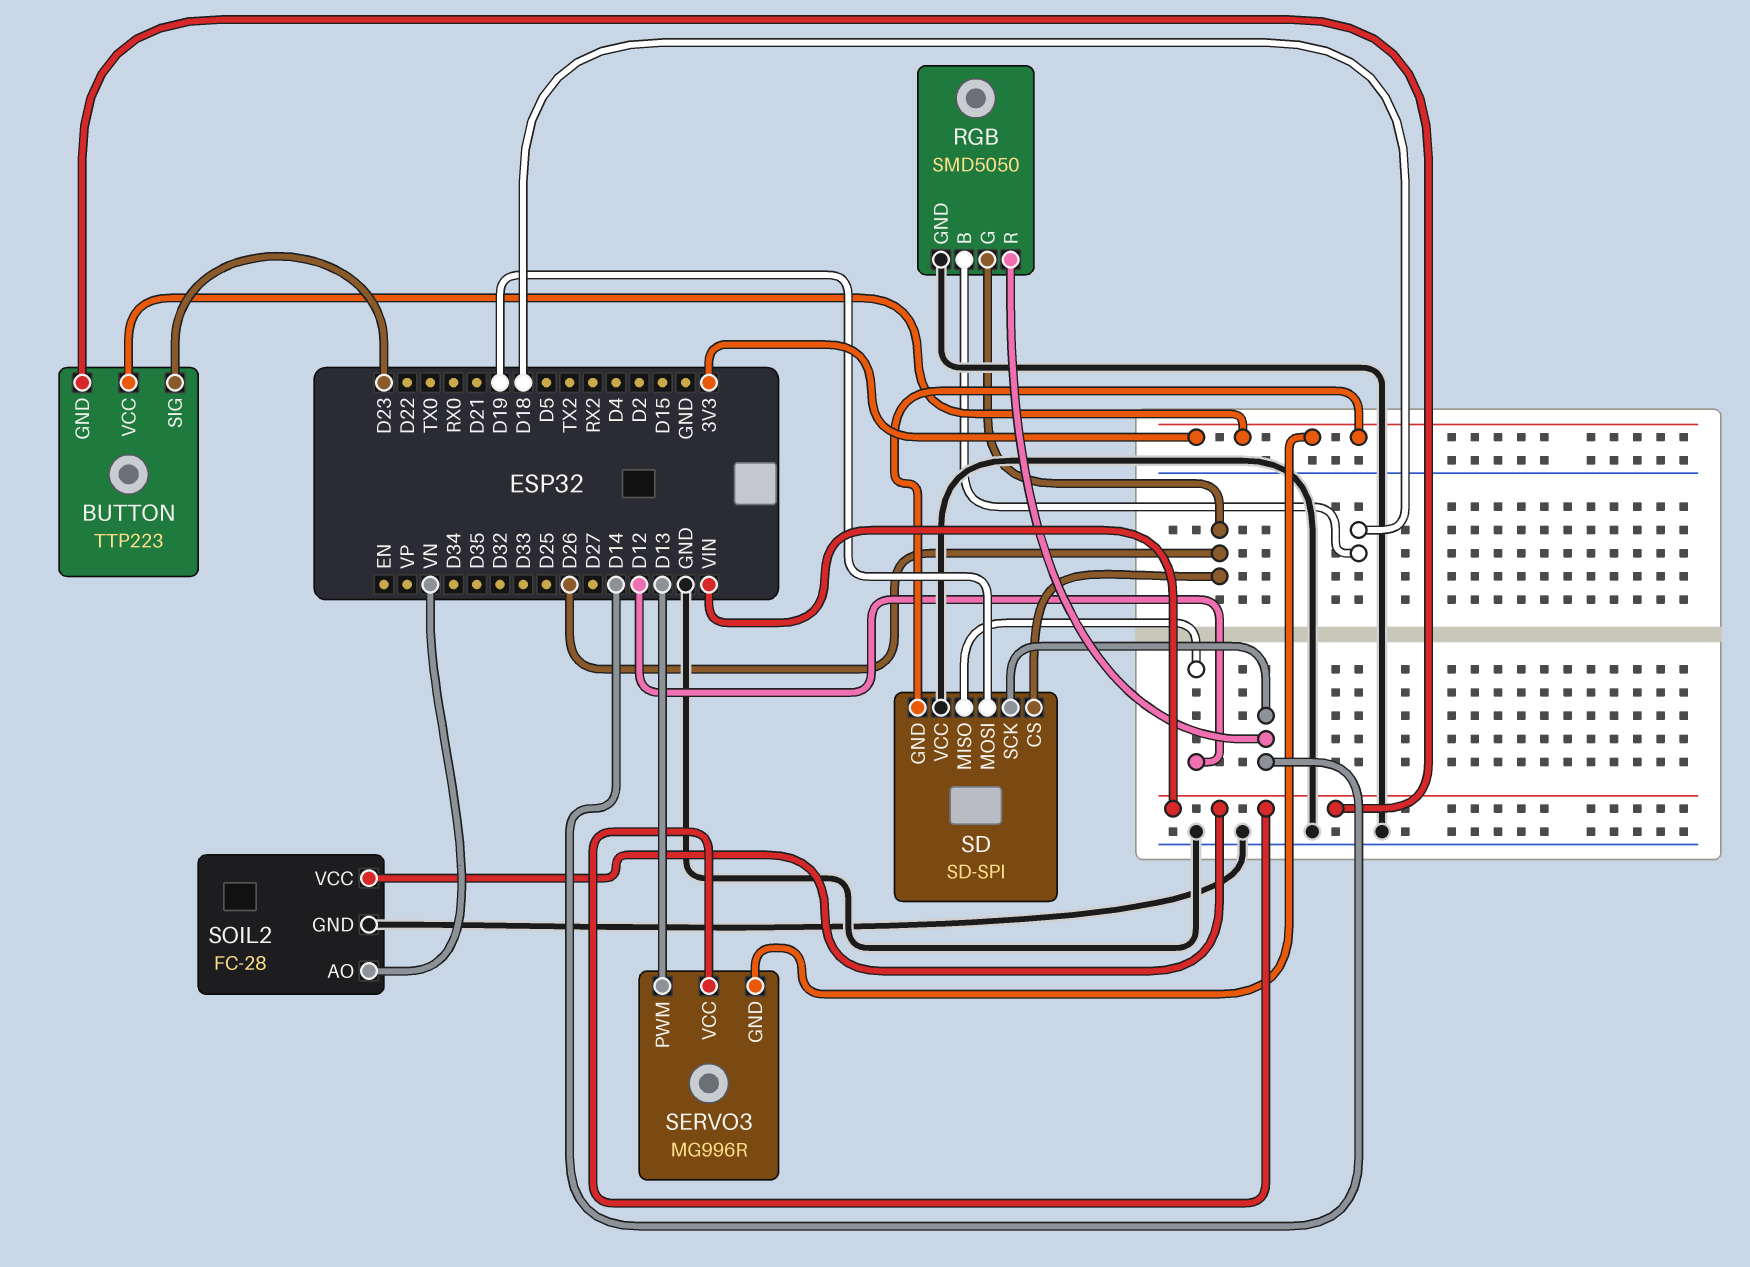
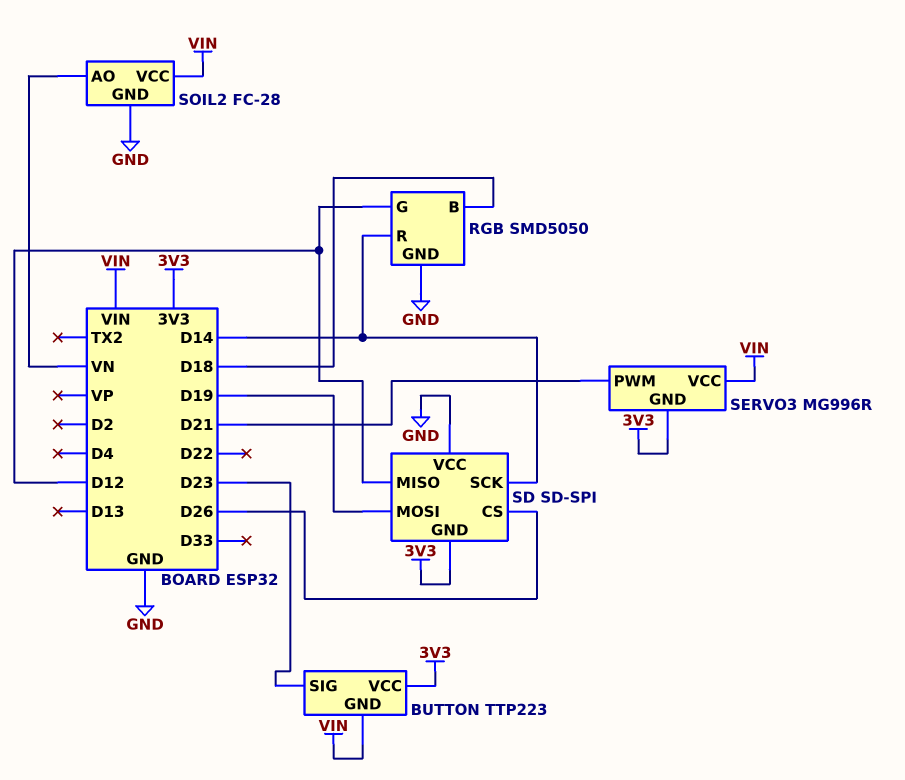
RGB pin G: D26 -> D12
SERVO3 pin PWM: D13 -> D21

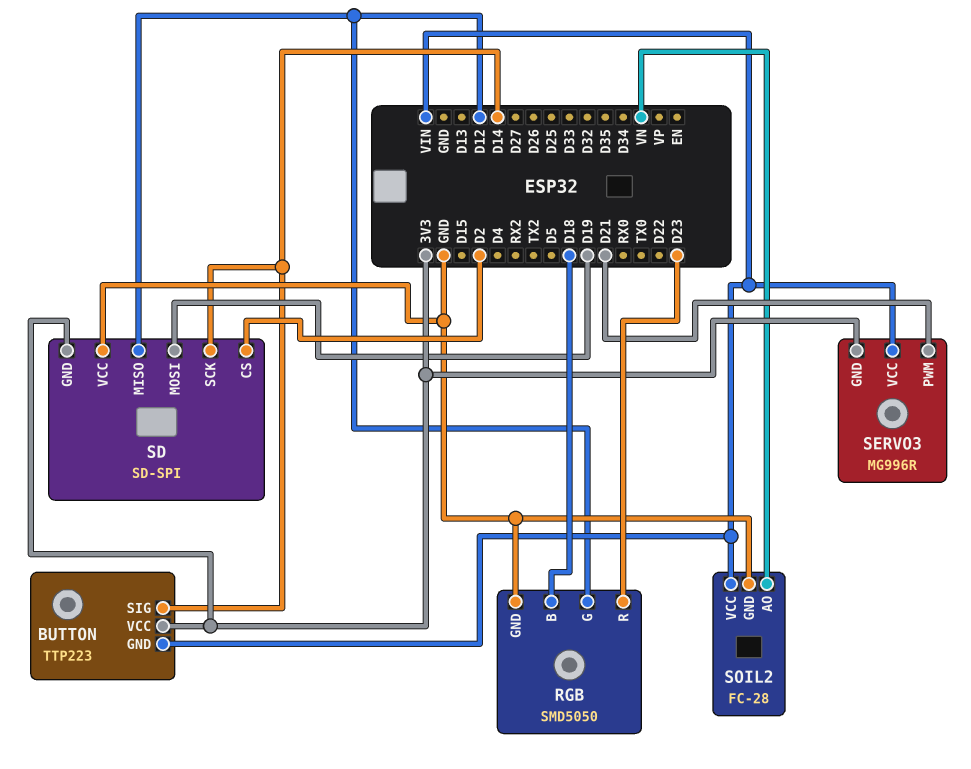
BUTTON pin SIG: D23 -> D14
RGB pin R: D14 -> D23
SD pin CS: D26 -> D2

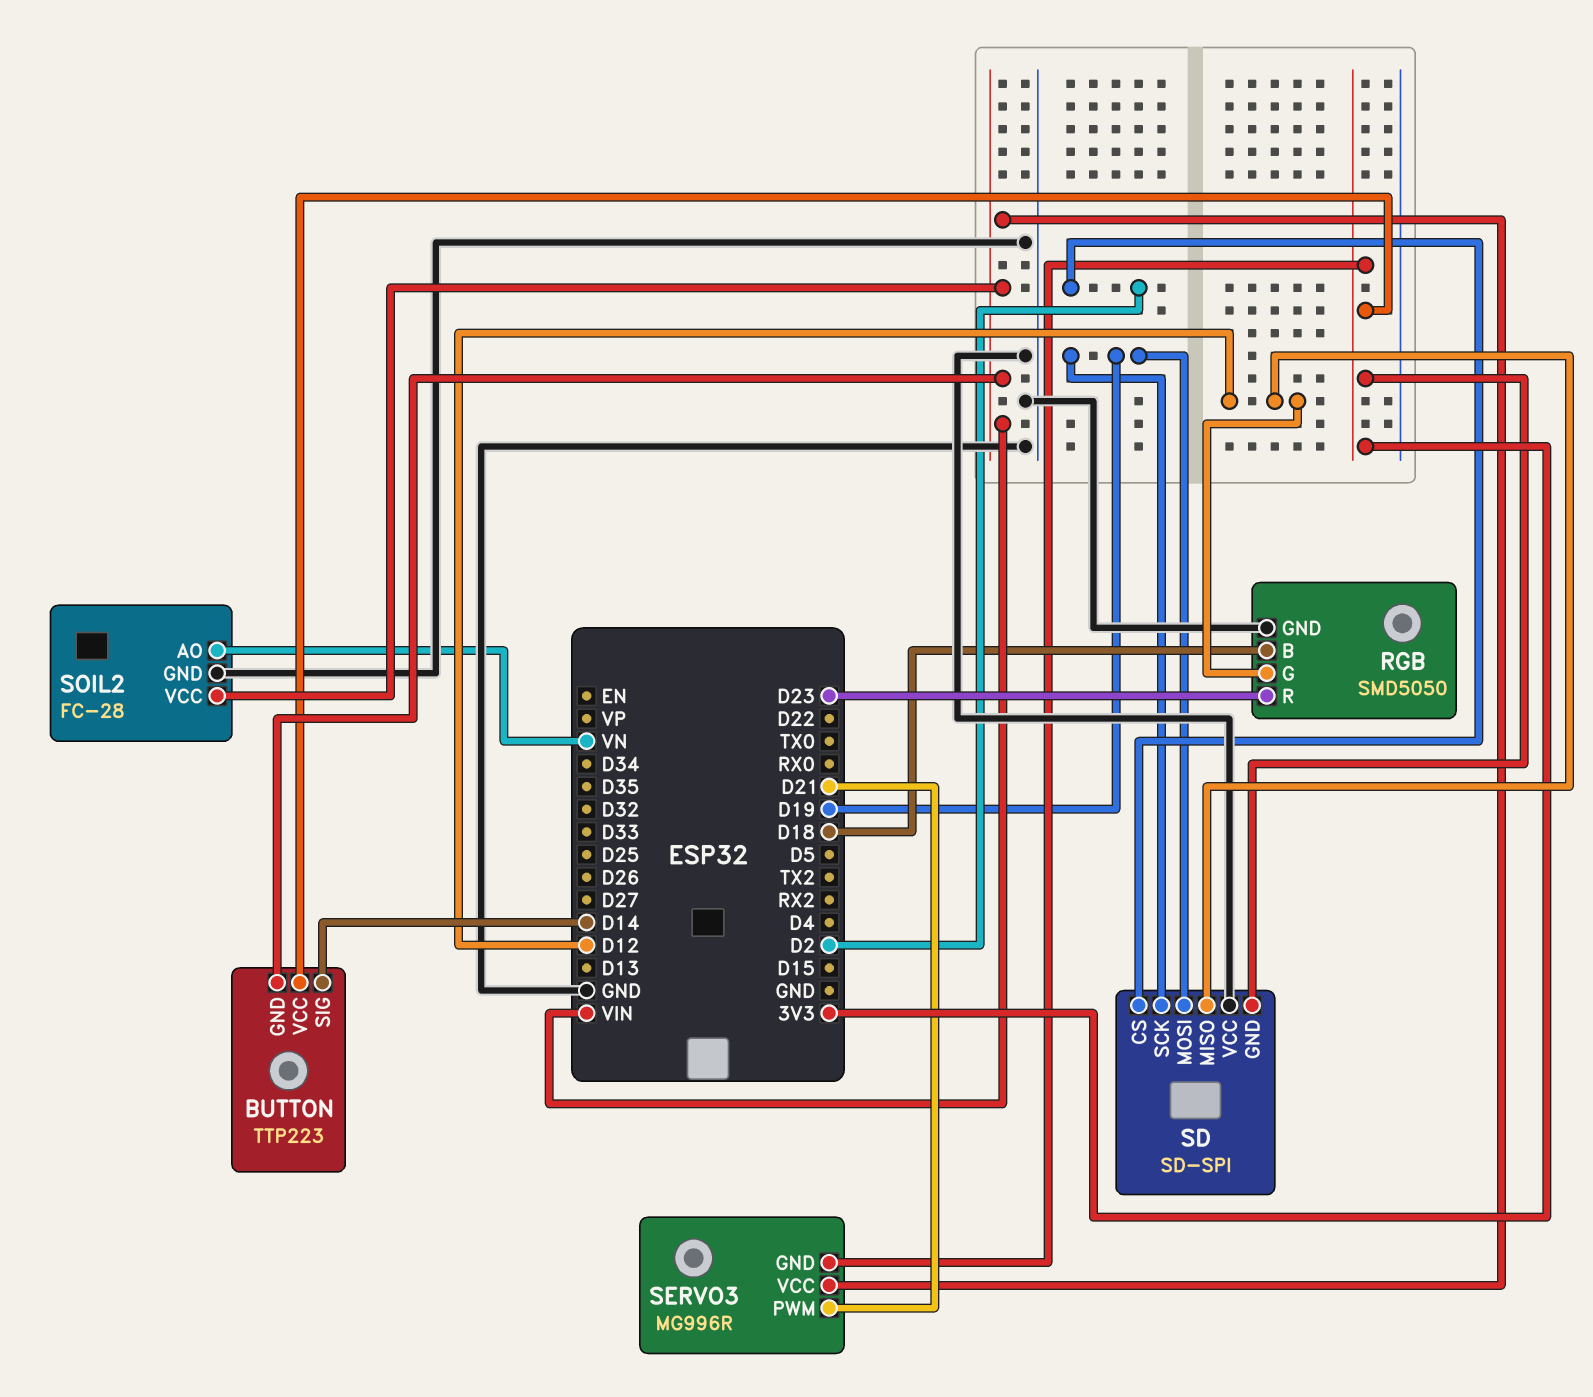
SD pin SCK: D14 -> D19

